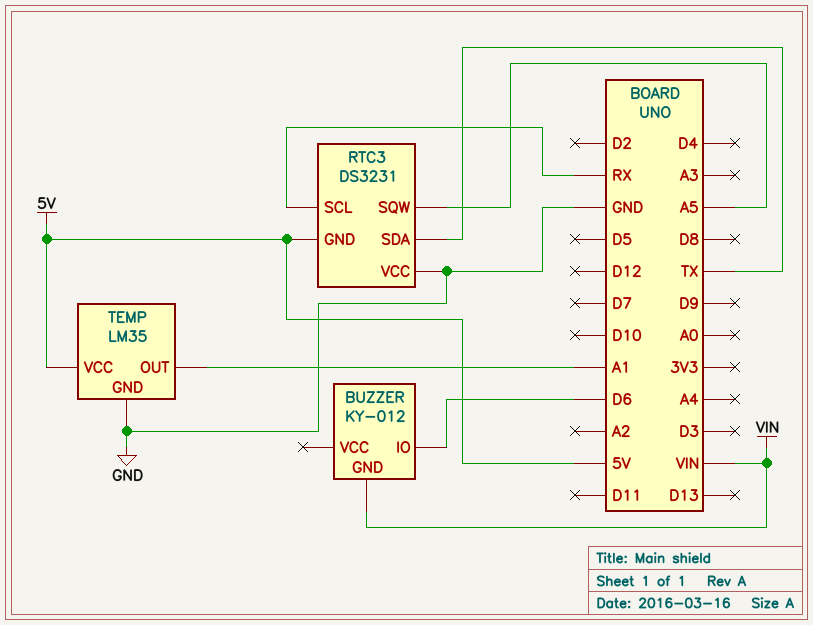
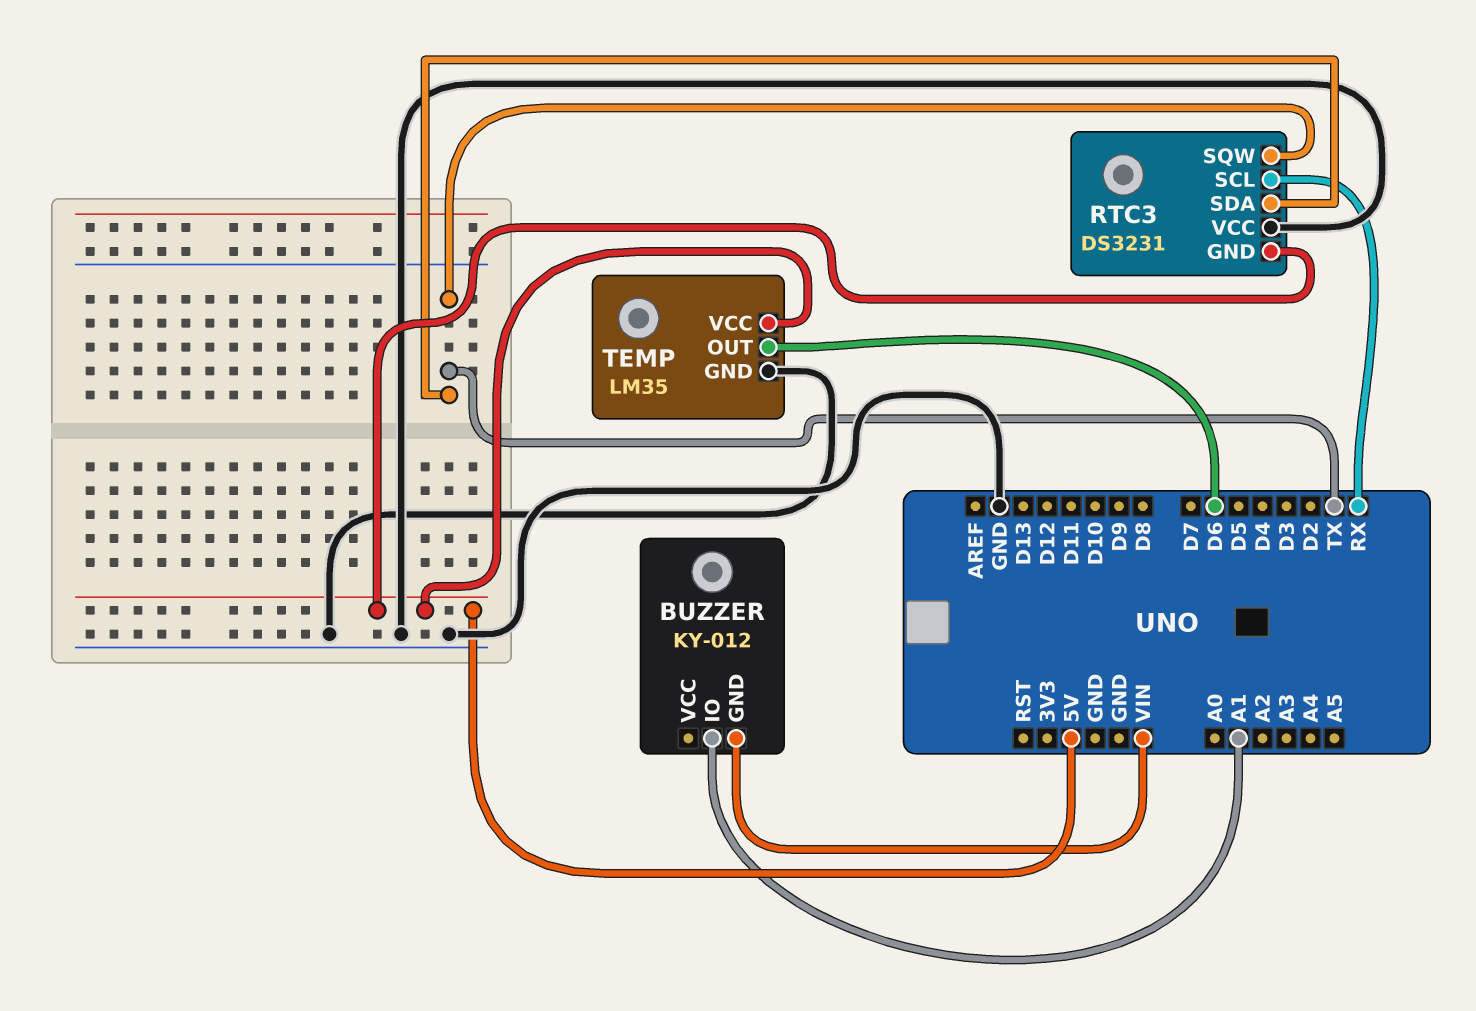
BUZZER pin IO: D6 -> A1
RTC3 pin SQW: A5 -> TX
TEMP pin OUT: A1 -> D6

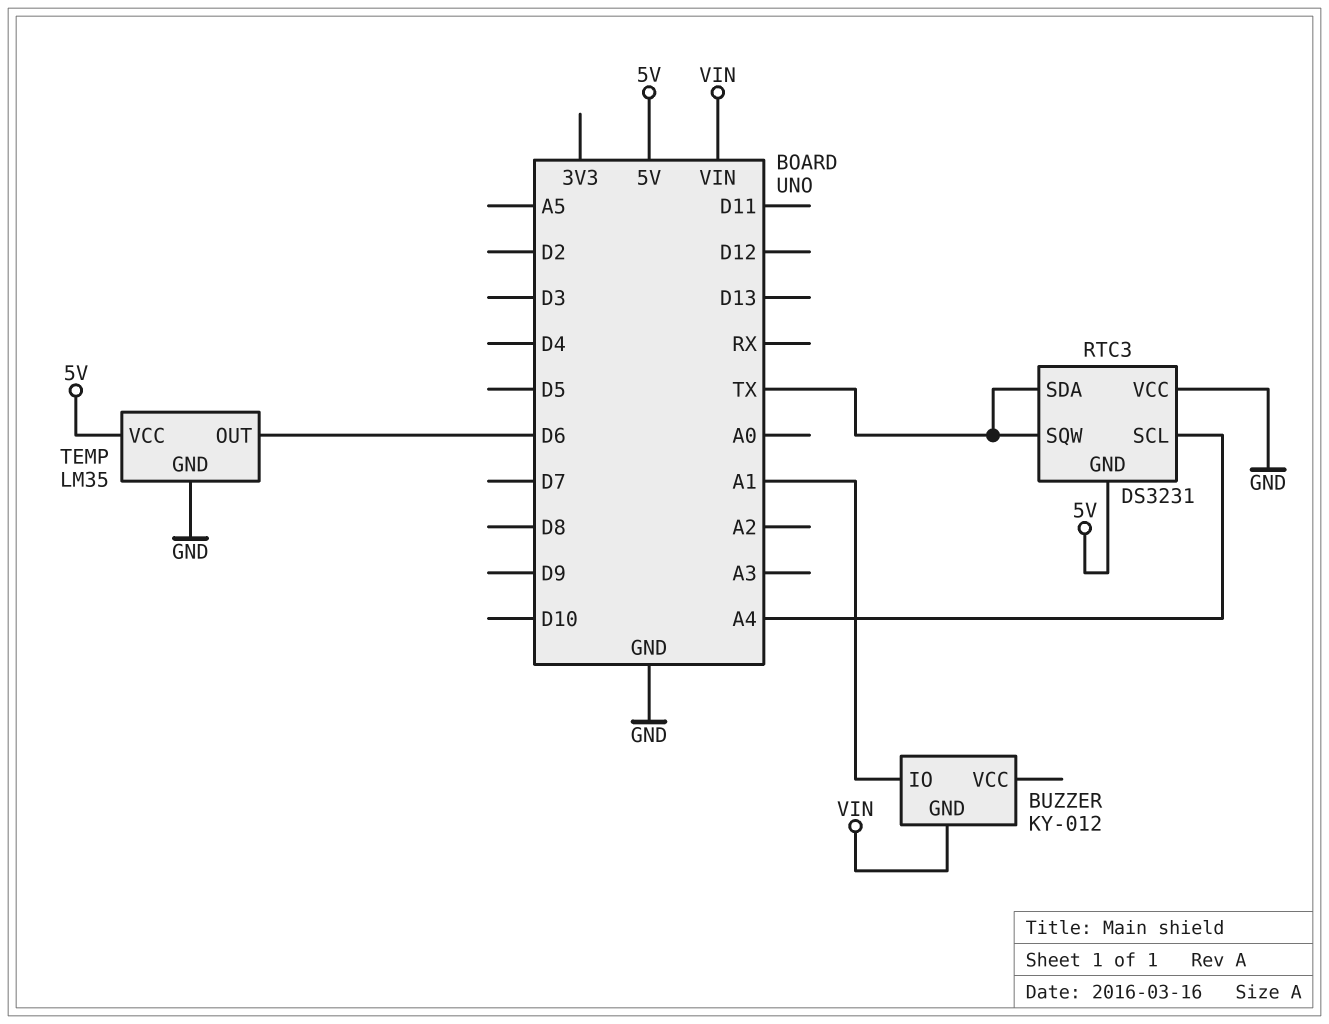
RTC3 pin SCL: RX -> A4

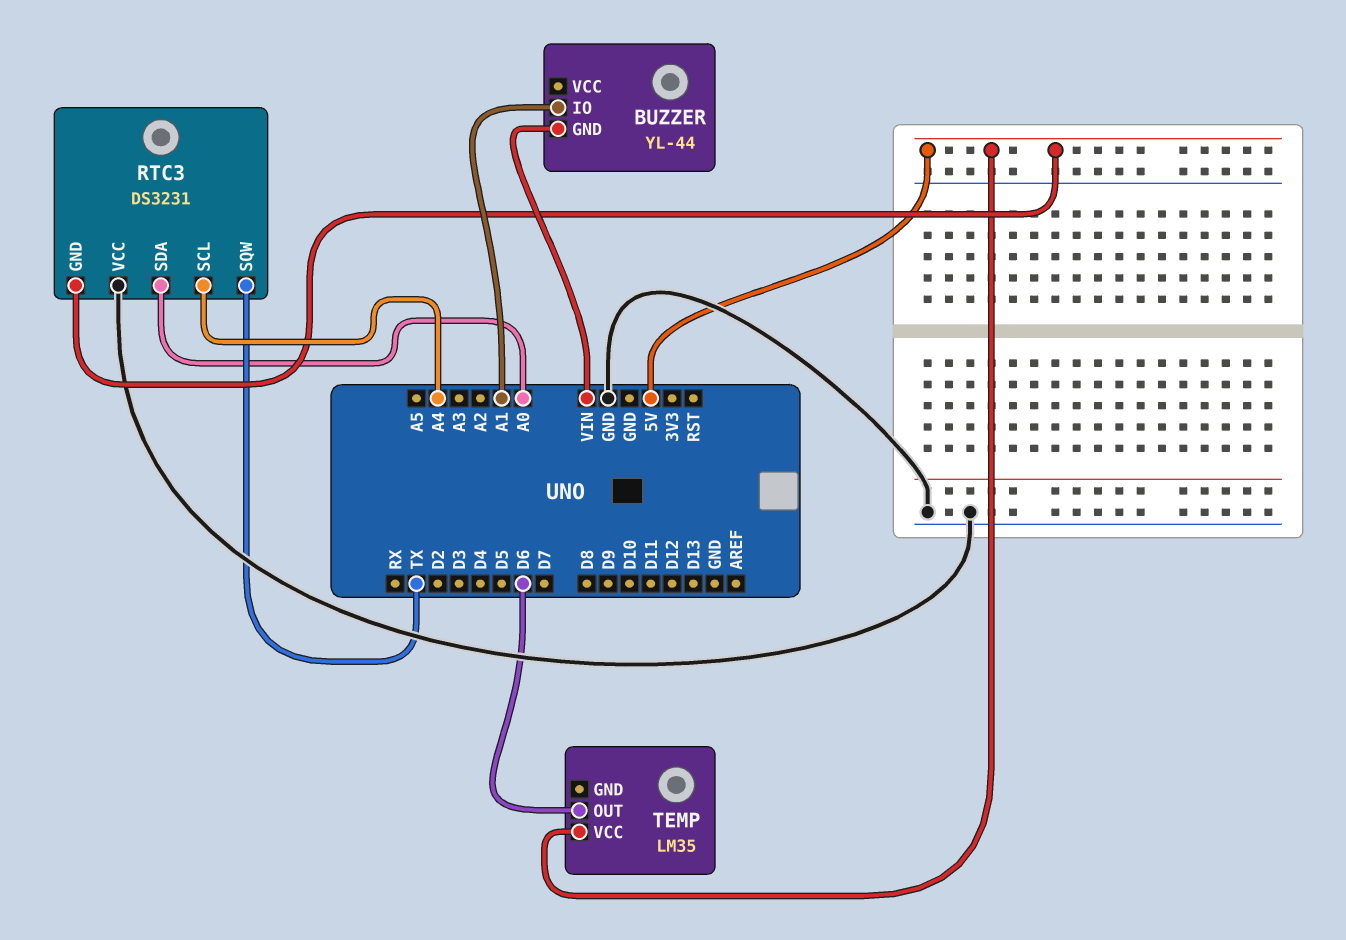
BUZZER: KY-012 -> YL-44
RTC3 pin SDA: TX -> A0
TEMP pin GND: GND -> none

